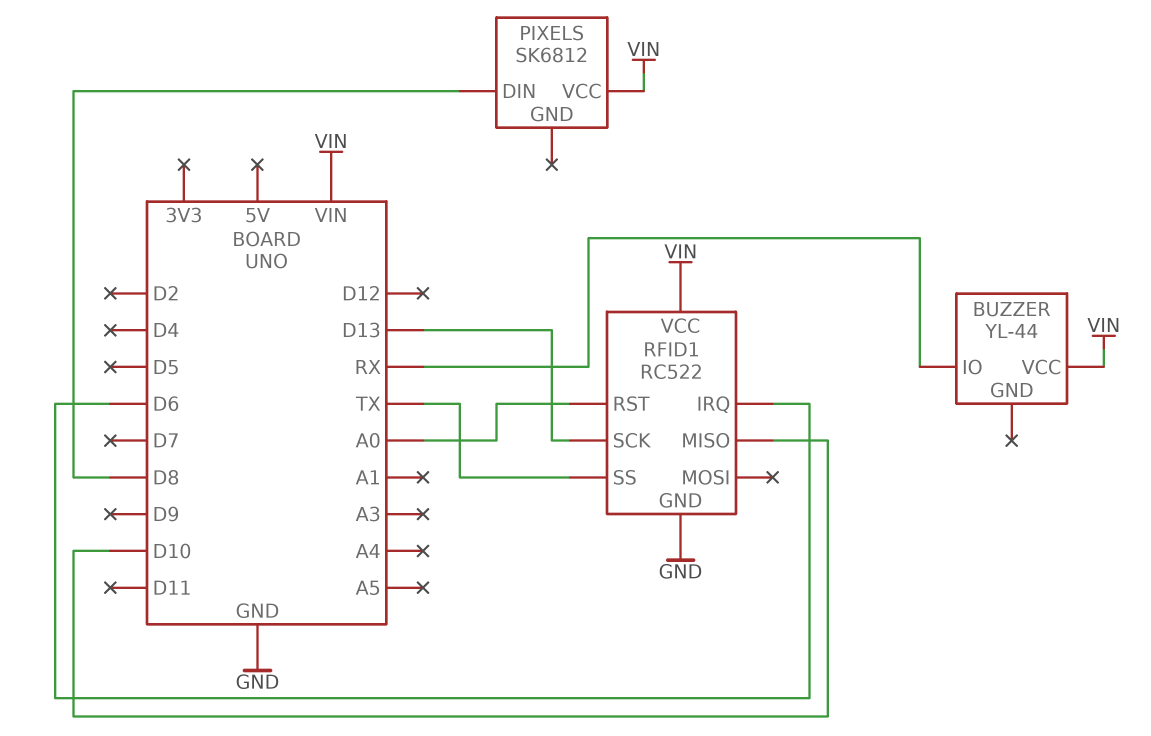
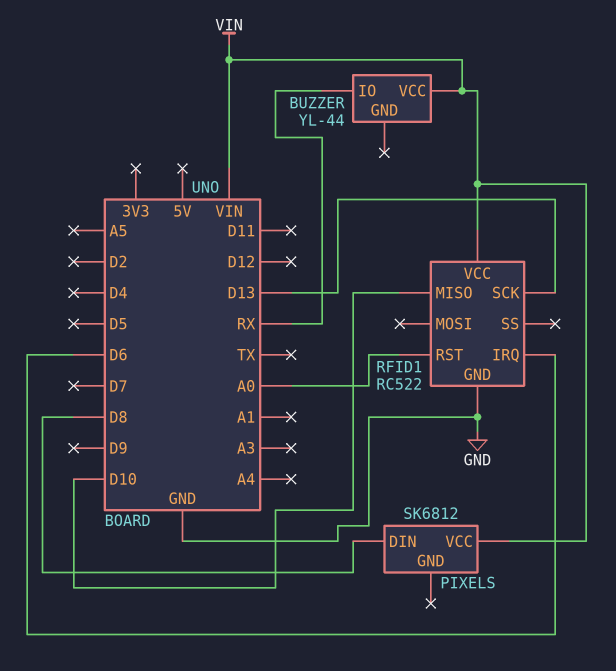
RFID1 pin SS: TX -> none

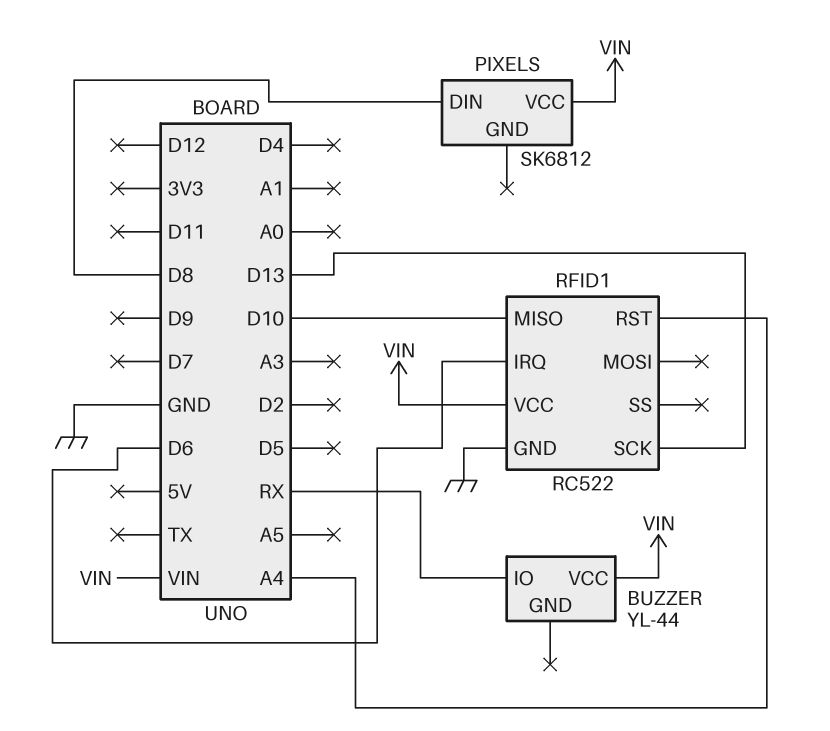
RFID1 pin RST: A0 -> A4

